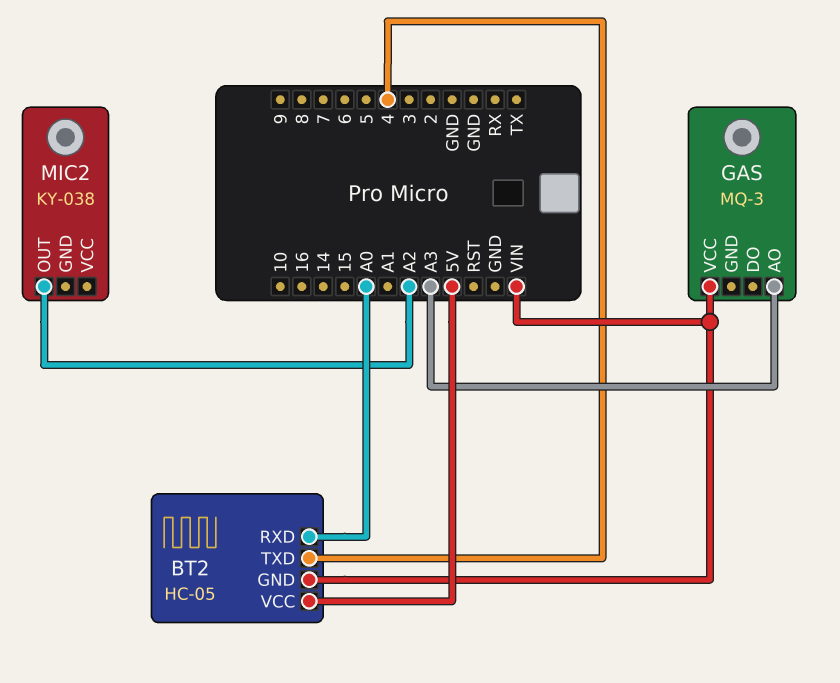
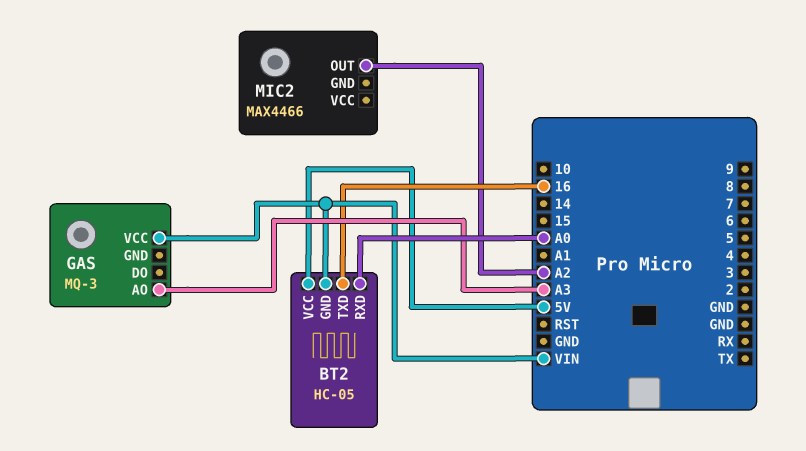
BT2 pin TXD: 4 -> 16
MIC2: KY-038 -> MAX4466

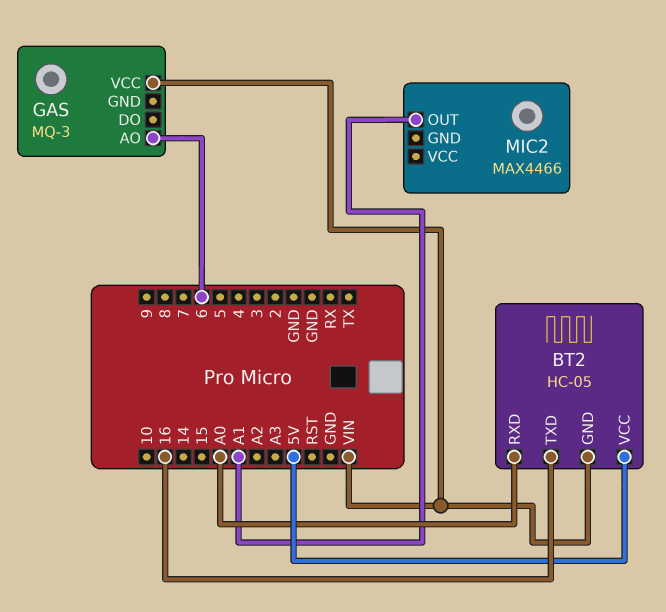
GAS pin AO: A3 -> 6
MIC2 pin OUT: A2 -> A1

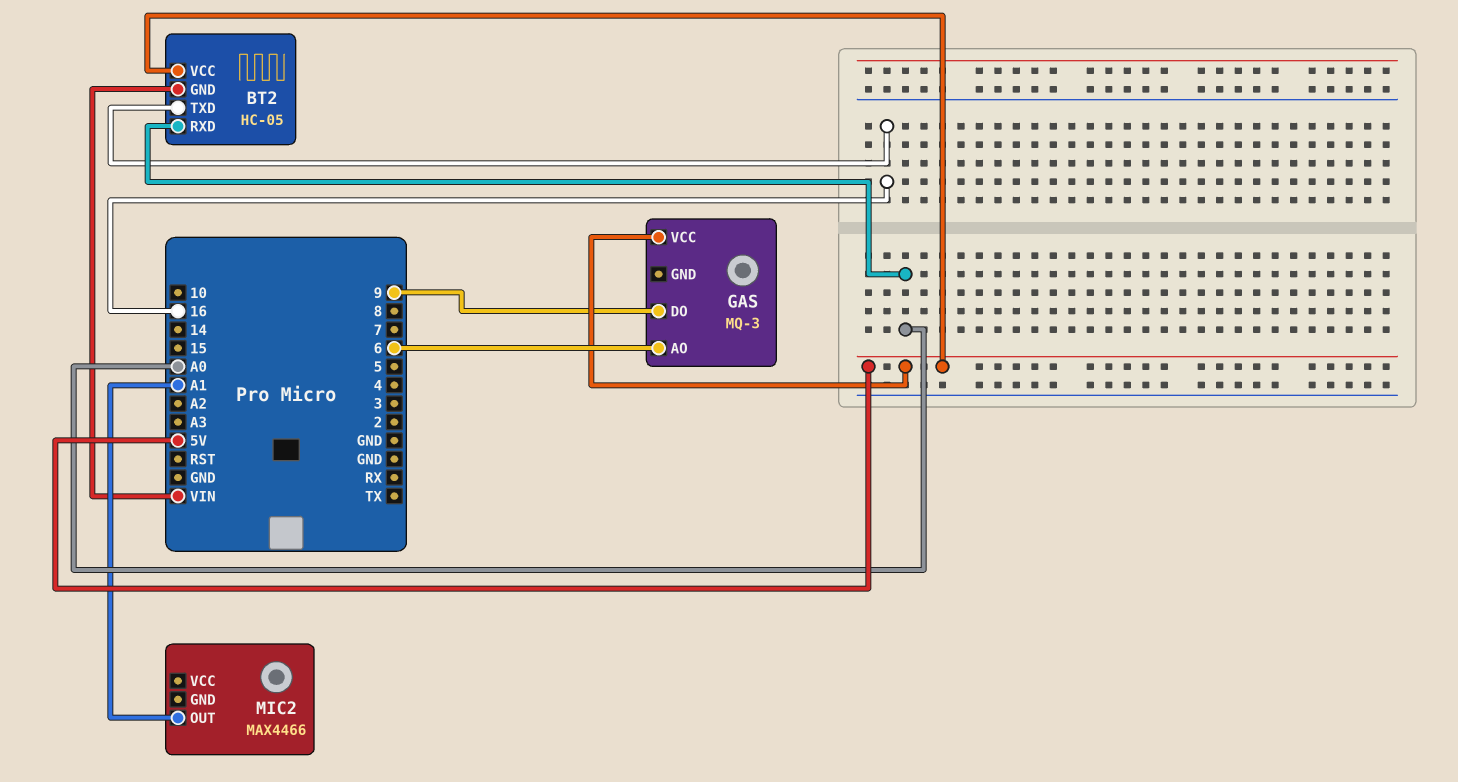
GAS pin DO: none -> 9
GAS pin VCC: VIN -> 5V

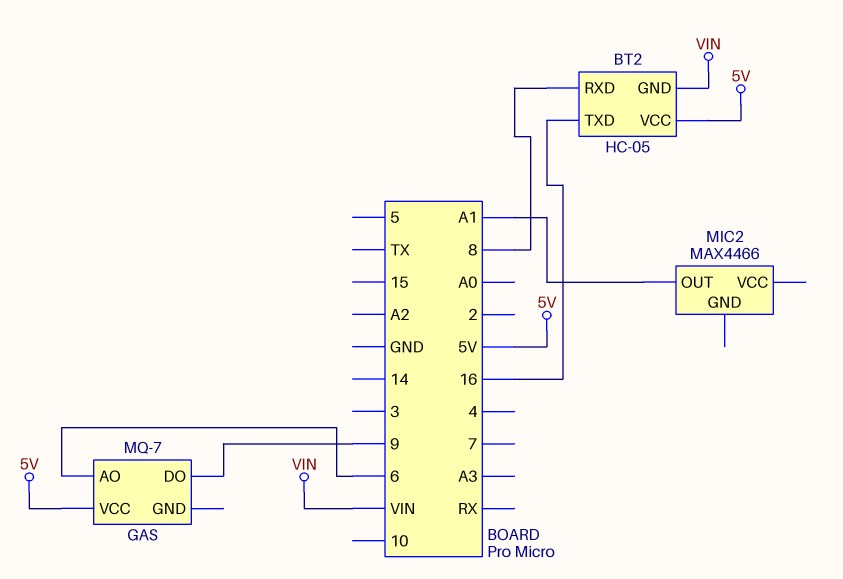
BT2 pin RXD: A0 -> 8
GAS: MQ-3 -> MQ-7

